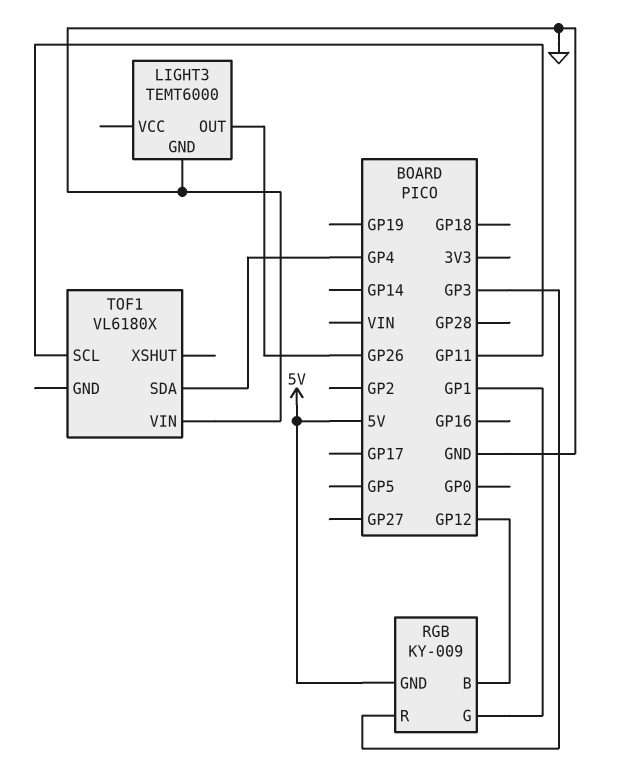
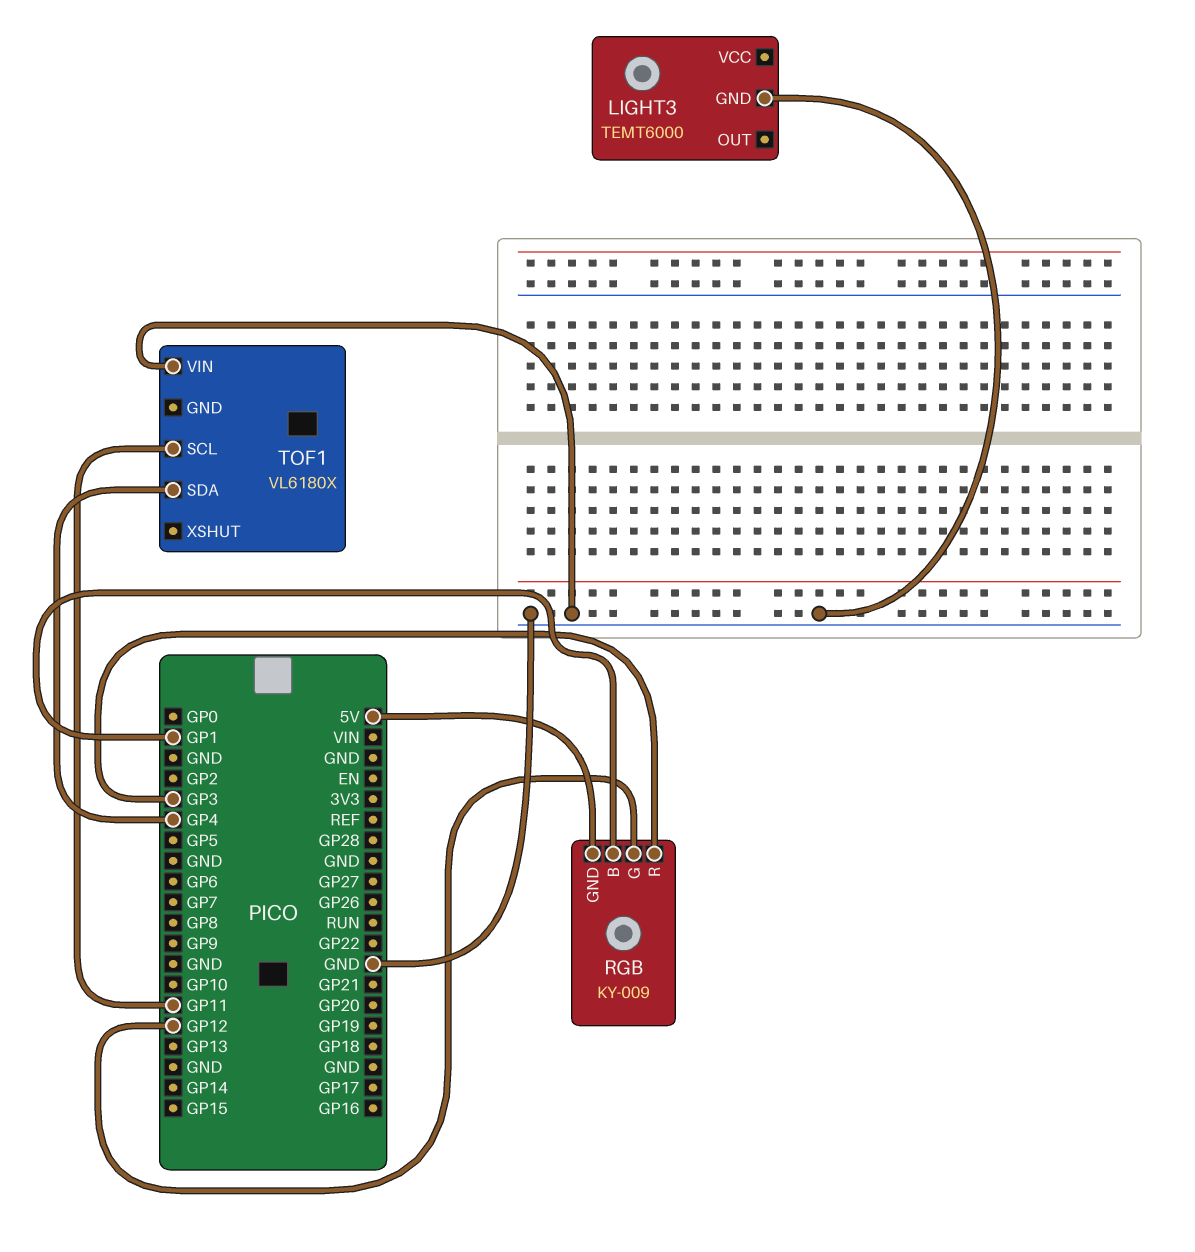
LIGHT3 pin OUT: GP26 -> none
RGB pin B: GP12 -> GP1
RGB pin G: GP1 -> GP12

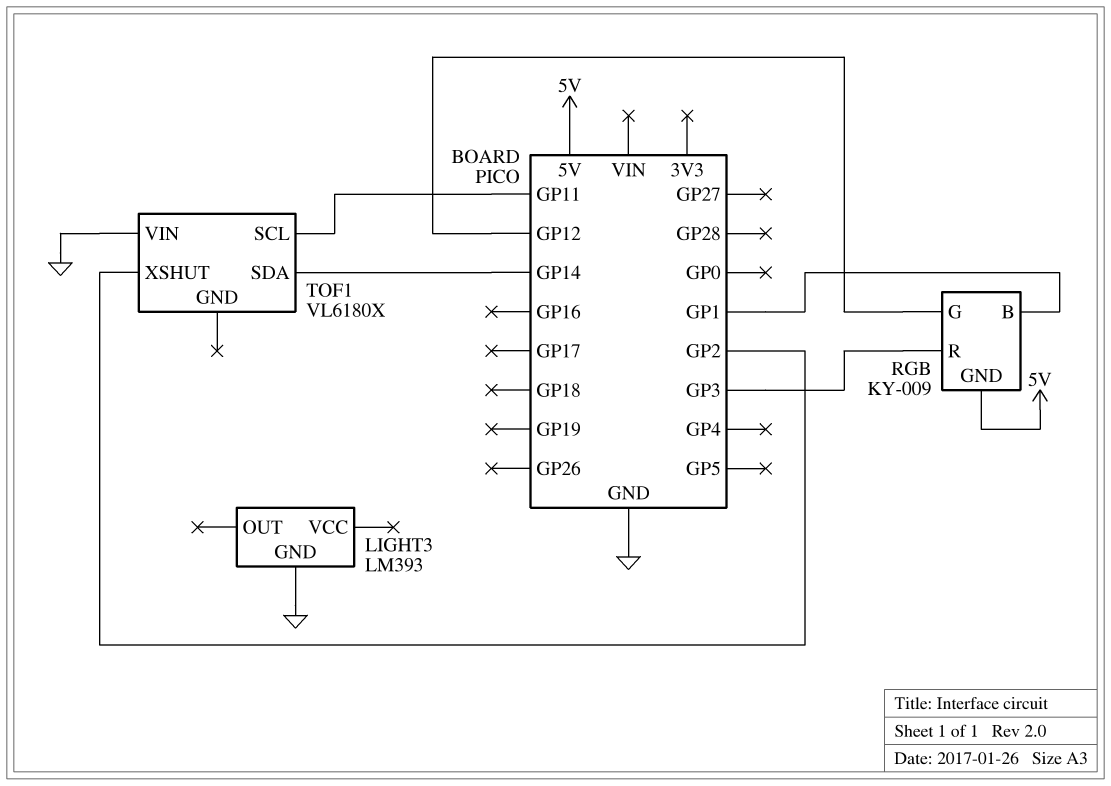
LIGHT3: TEMT6000 -> LM393
TOF1 pin SDA: GP4 -> GP14
TOF1 pin XSHUT: none -> GP2

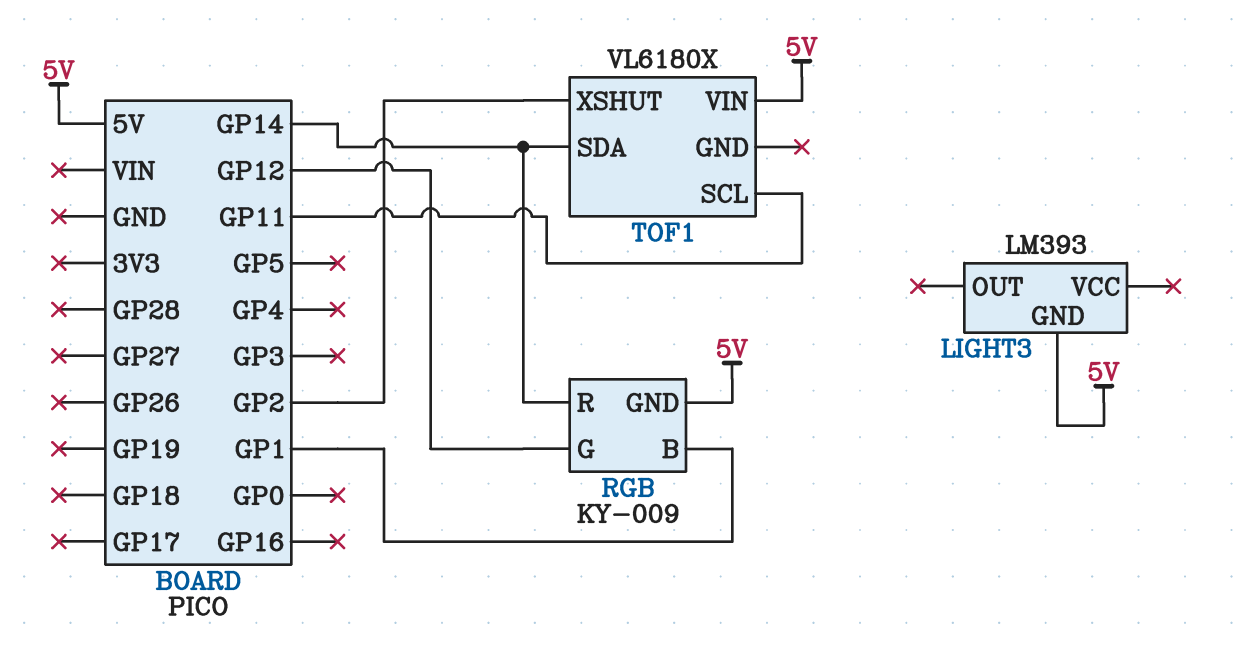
LIGHT3 pin GND: GND -> 5V
RGB pin R: GP3 -> GP14
TOF1 pin VIN: GND -> 5V

